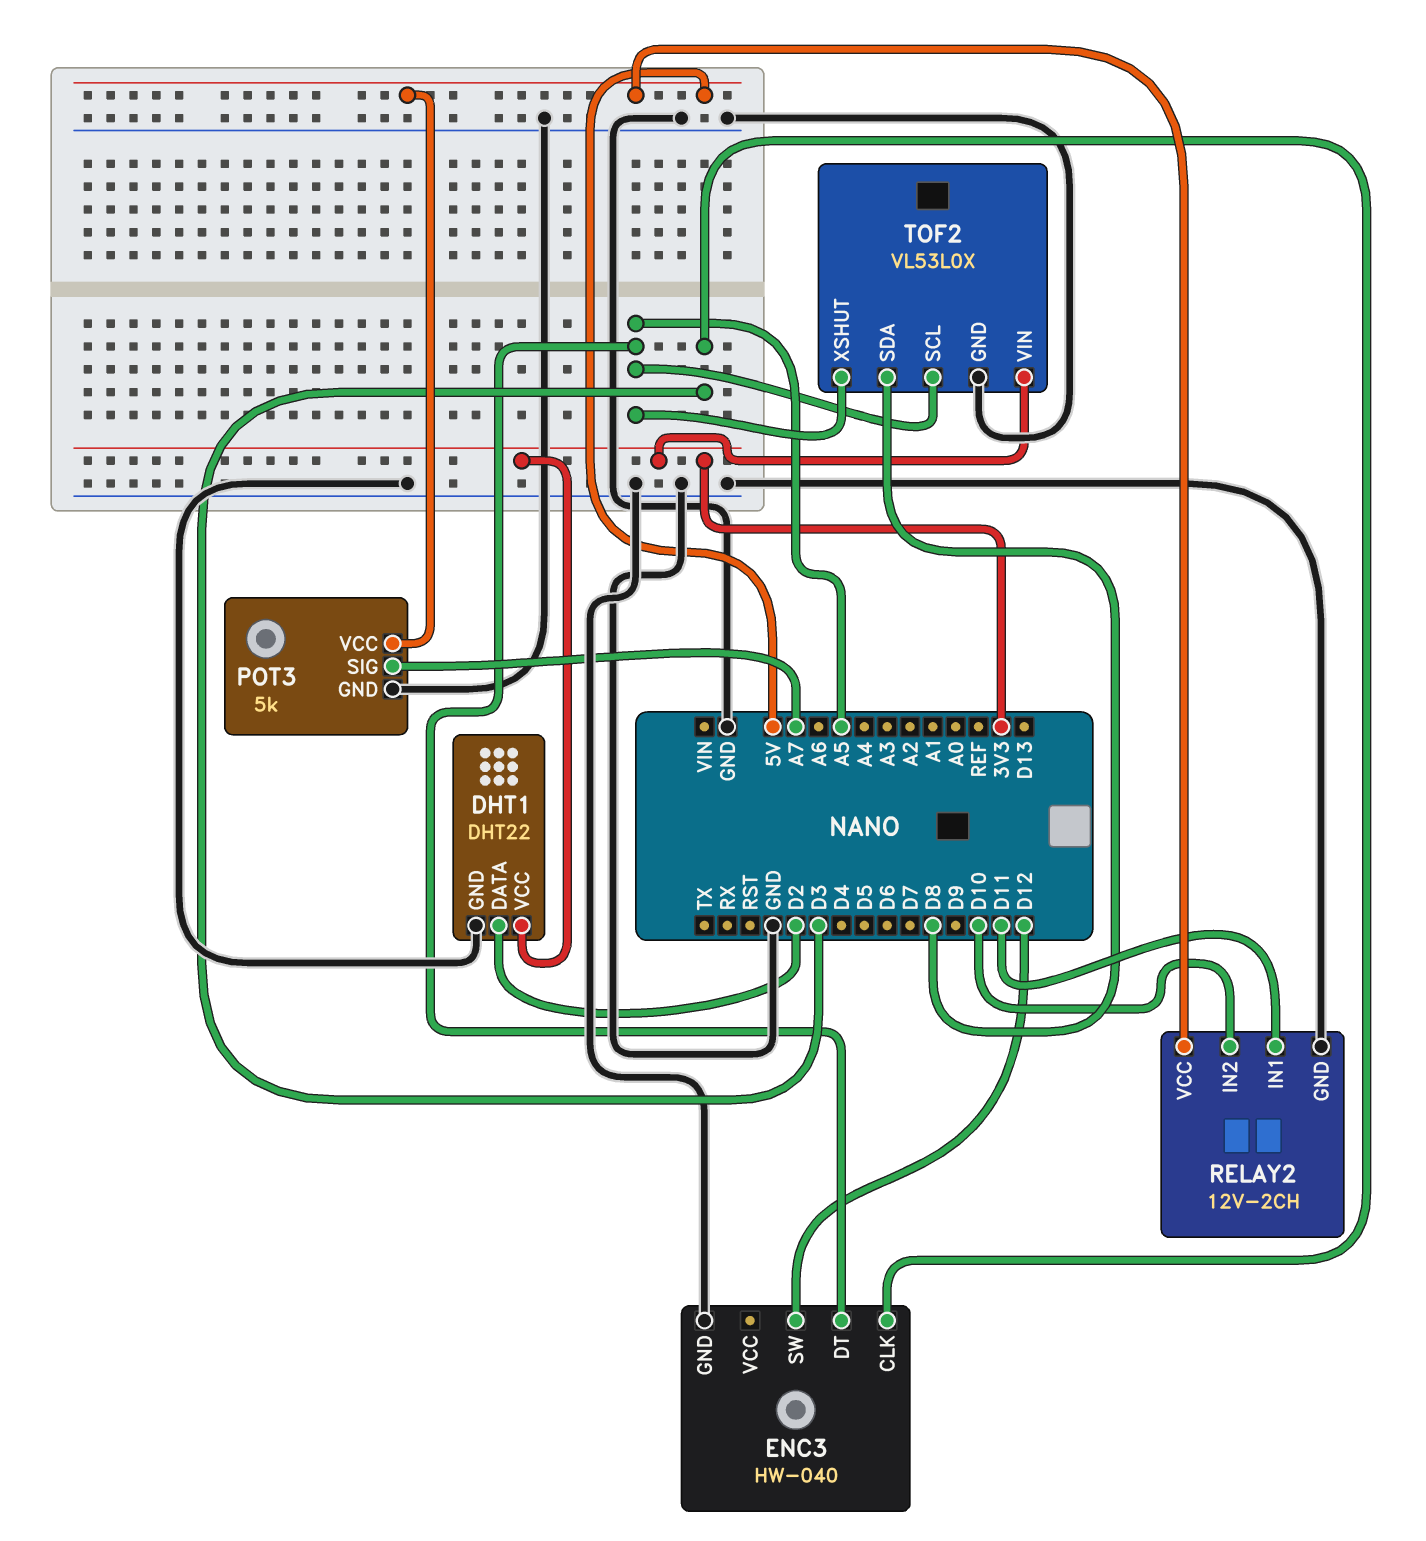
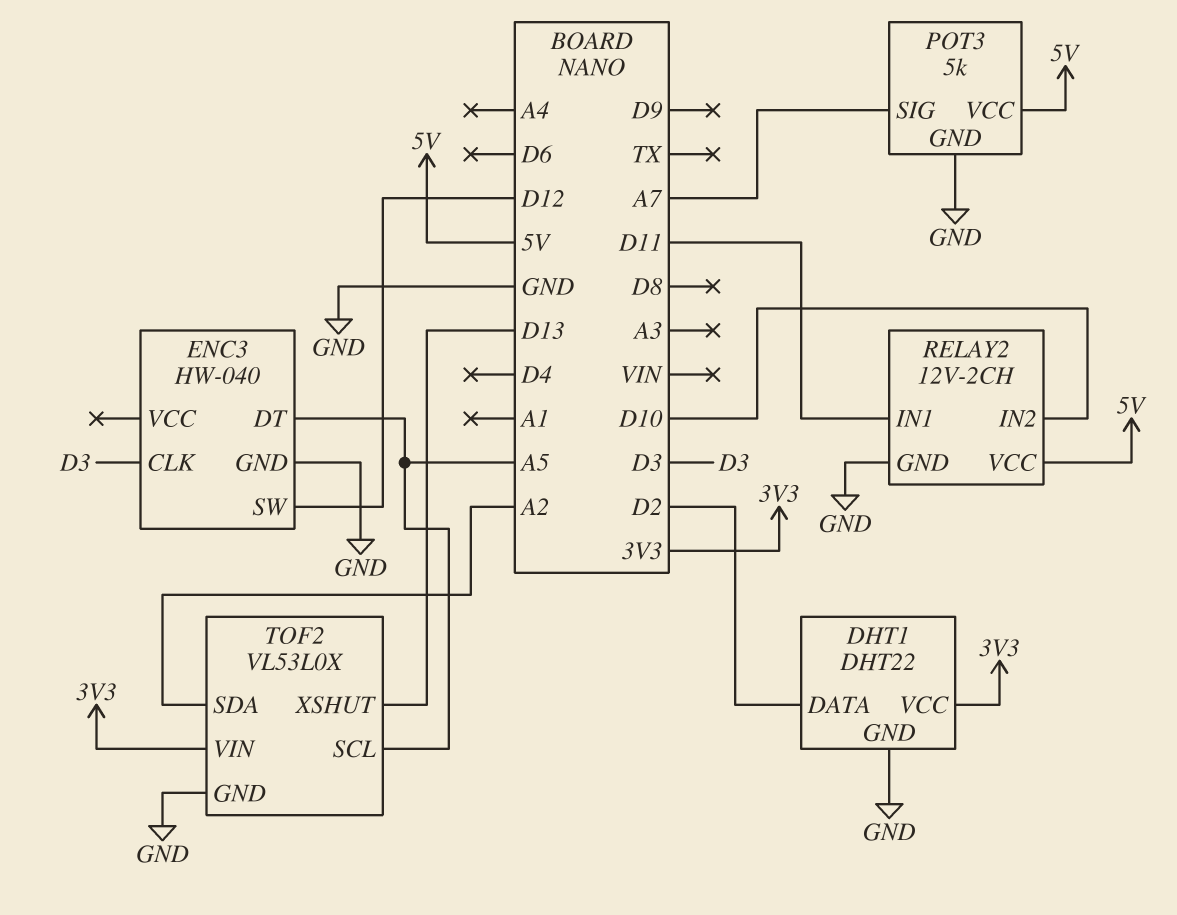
TOF2 pin SDA: D8 -> A2
TOF2 pin XSHUT: A5 -> D13

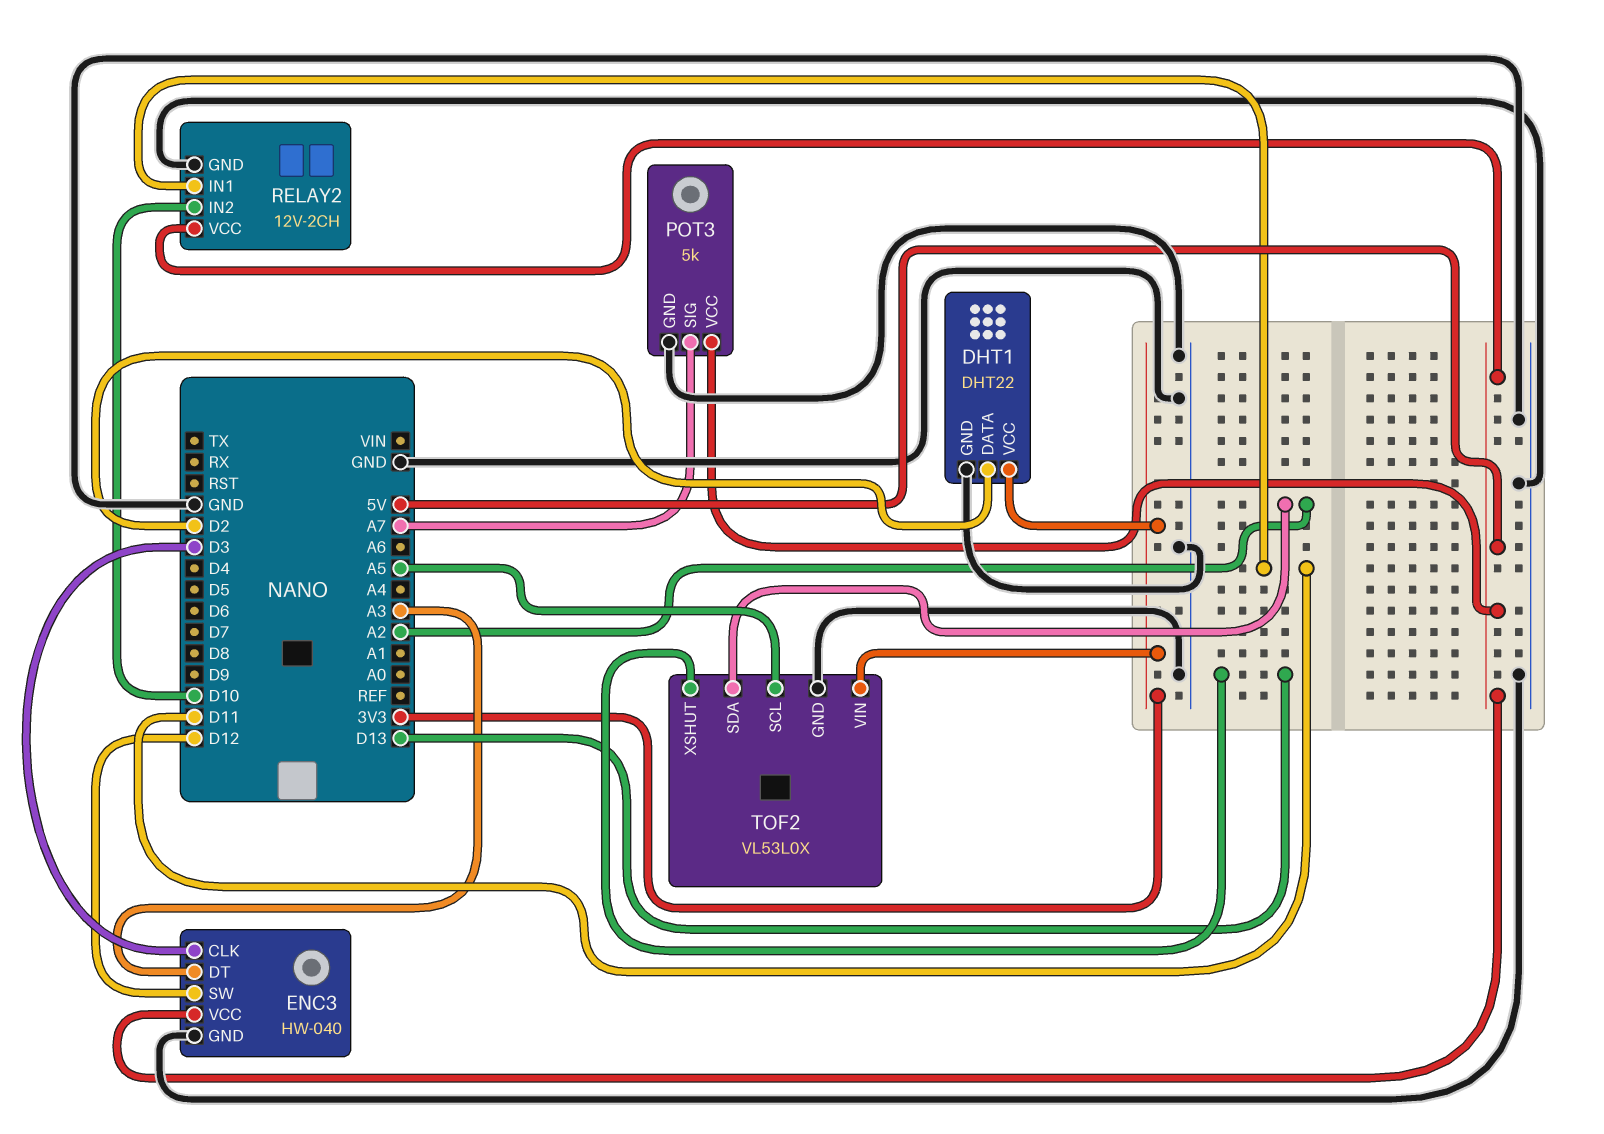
ENC3 pin DT: A5 -> A3
ENC3 pin VCC: none -> 5V

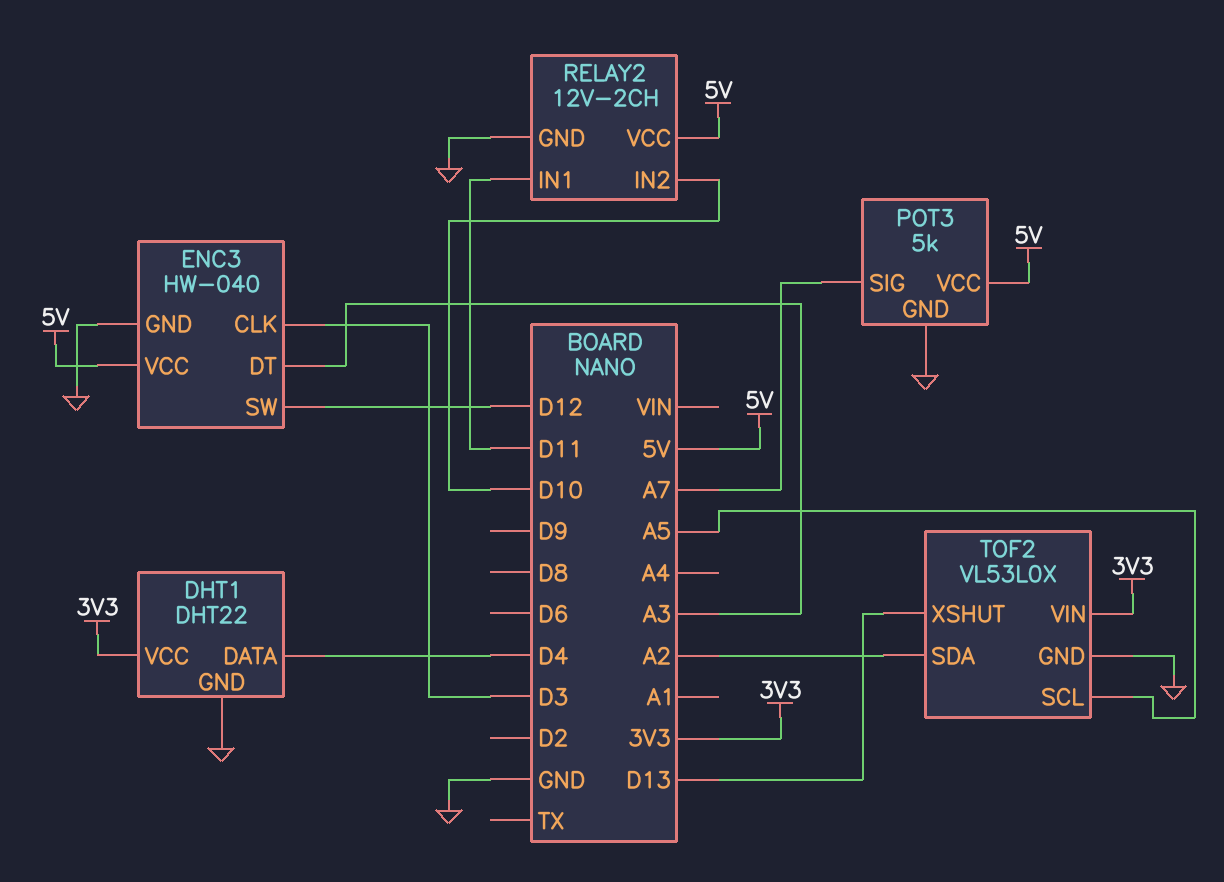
DHT1 pin DATA: D2 -> D4

